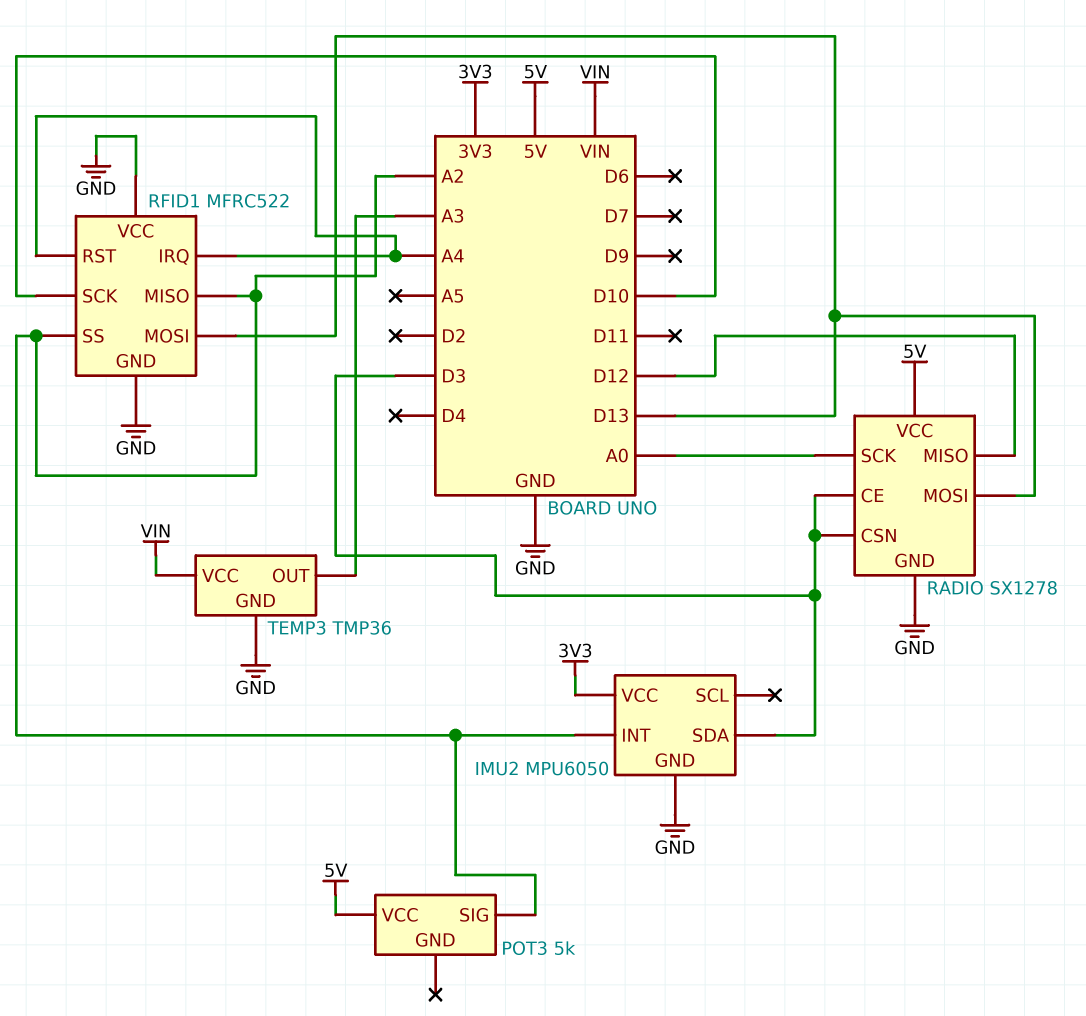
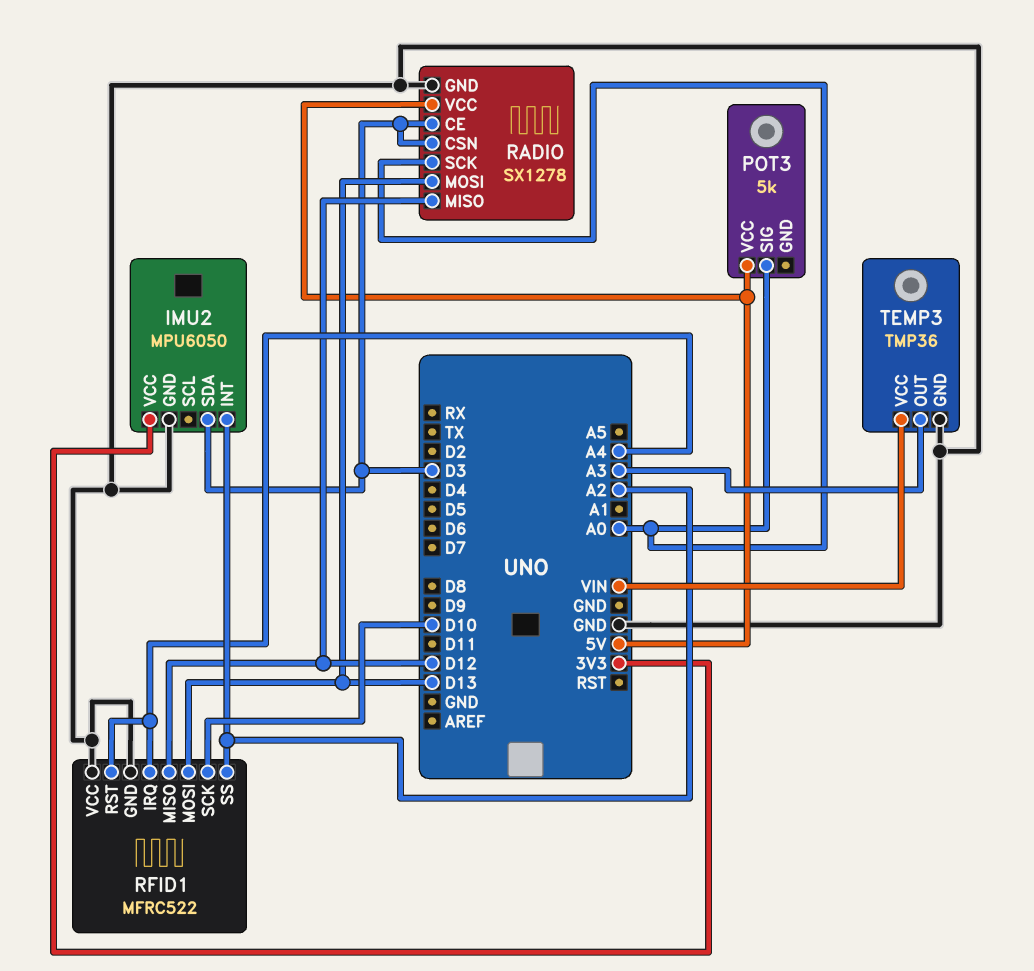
POT3 pin SIG: A2 -> A0
RFID1 pin MISO: A2 -> D12

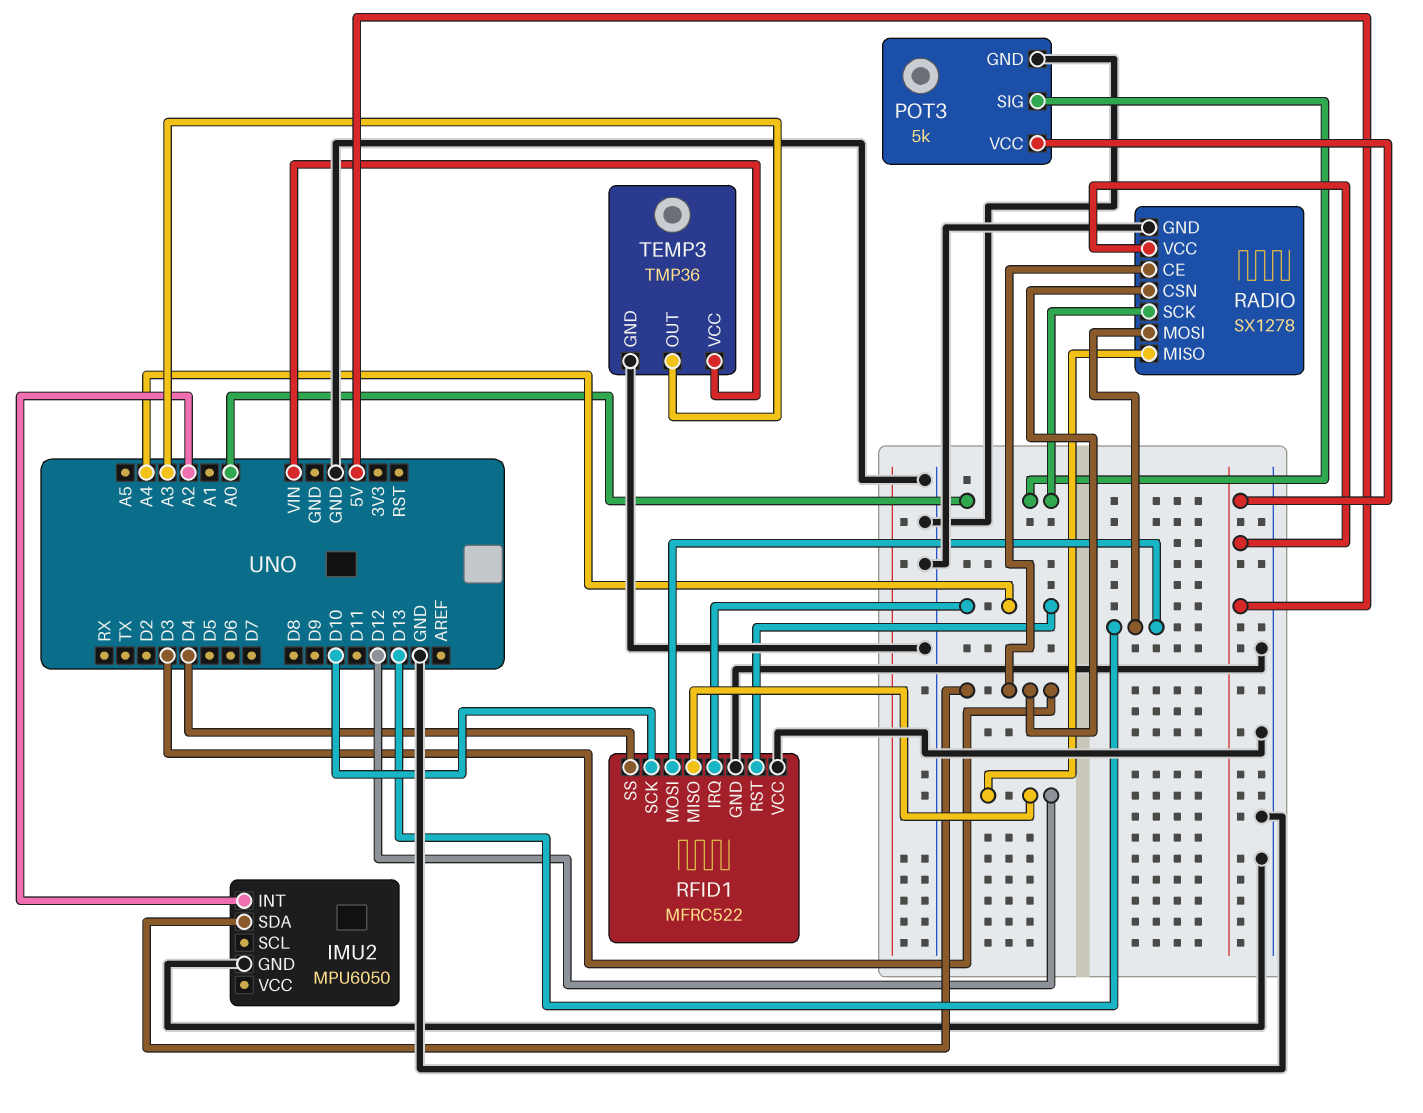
IMU2 pin VCC: 3V3 -> none
POT3 pin GND: none -> GND
RFID1 pin SS: A2 -> D4

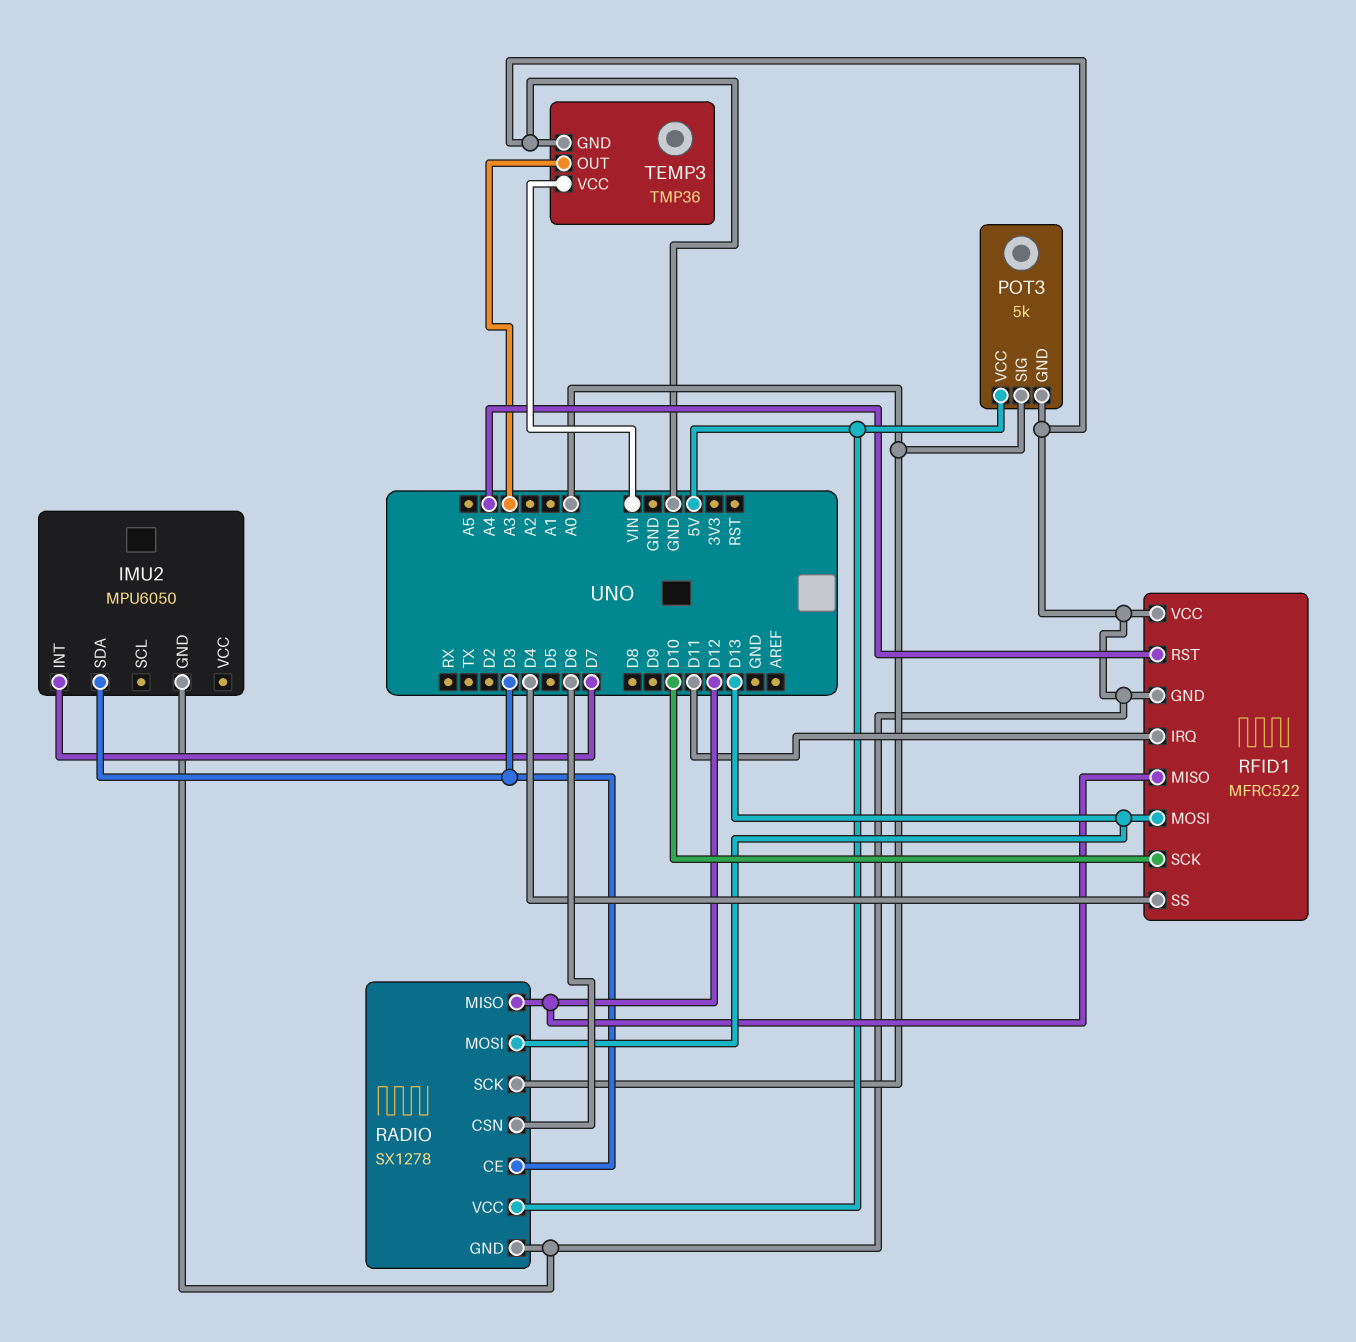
IMU2 pin INT: A2 -> D7
RADIO pin CSN: D3 -> D6
RFID1 pin IRQ: A4 -> D11

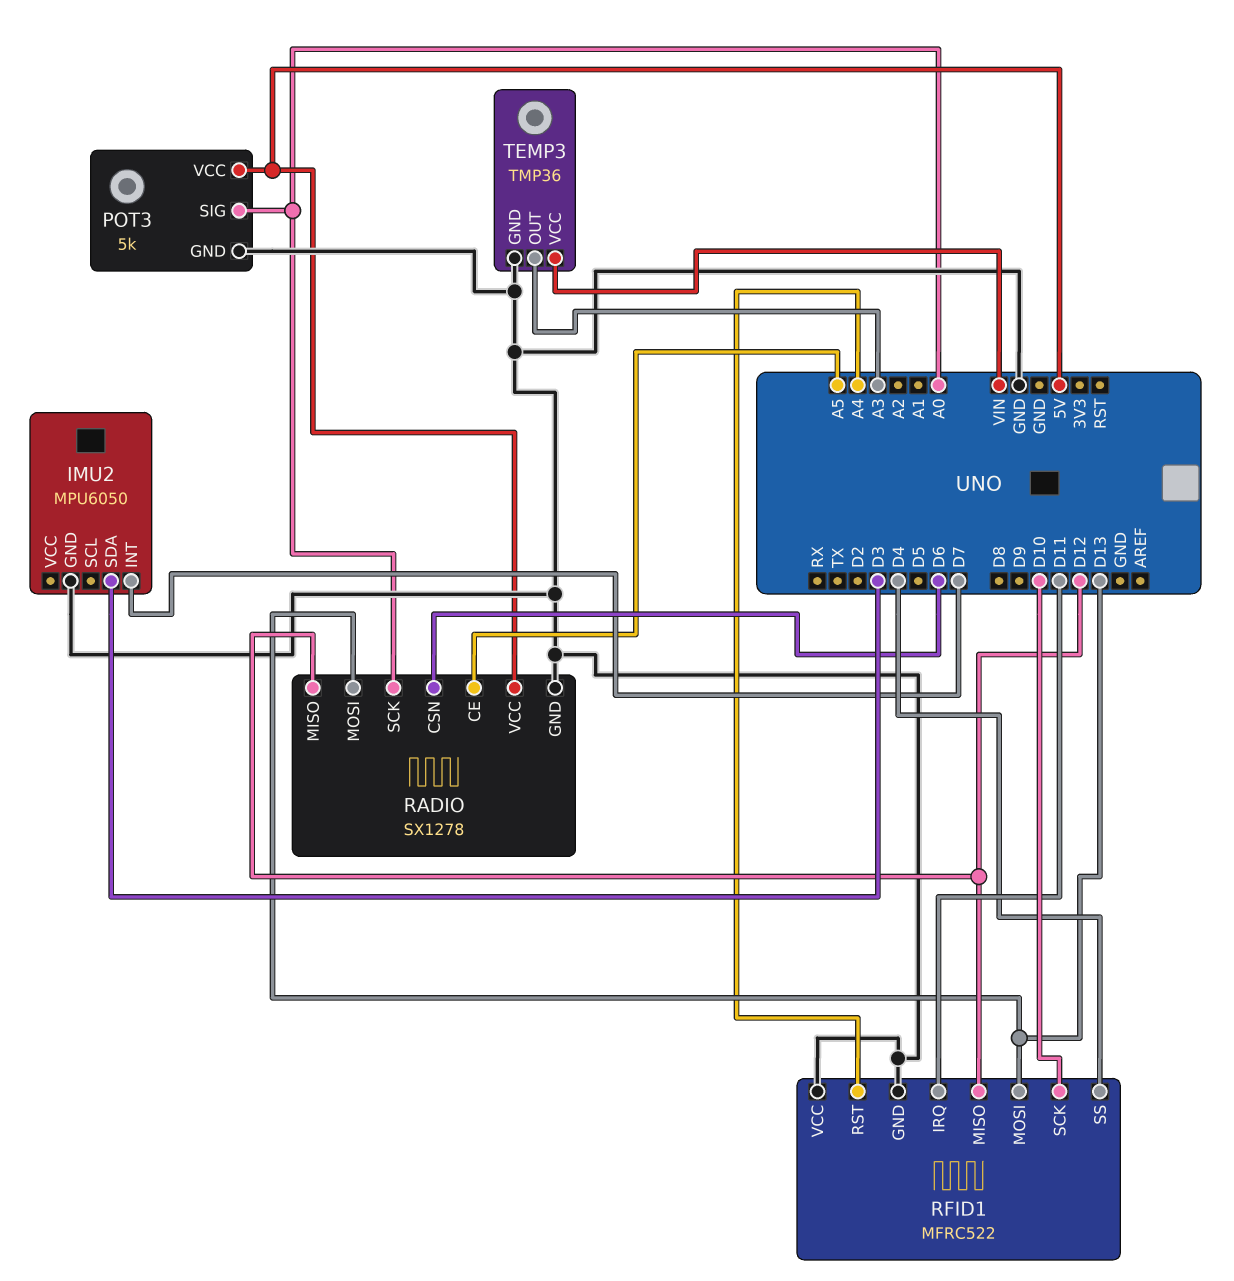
RADIO pin CE: D3 -> A5

